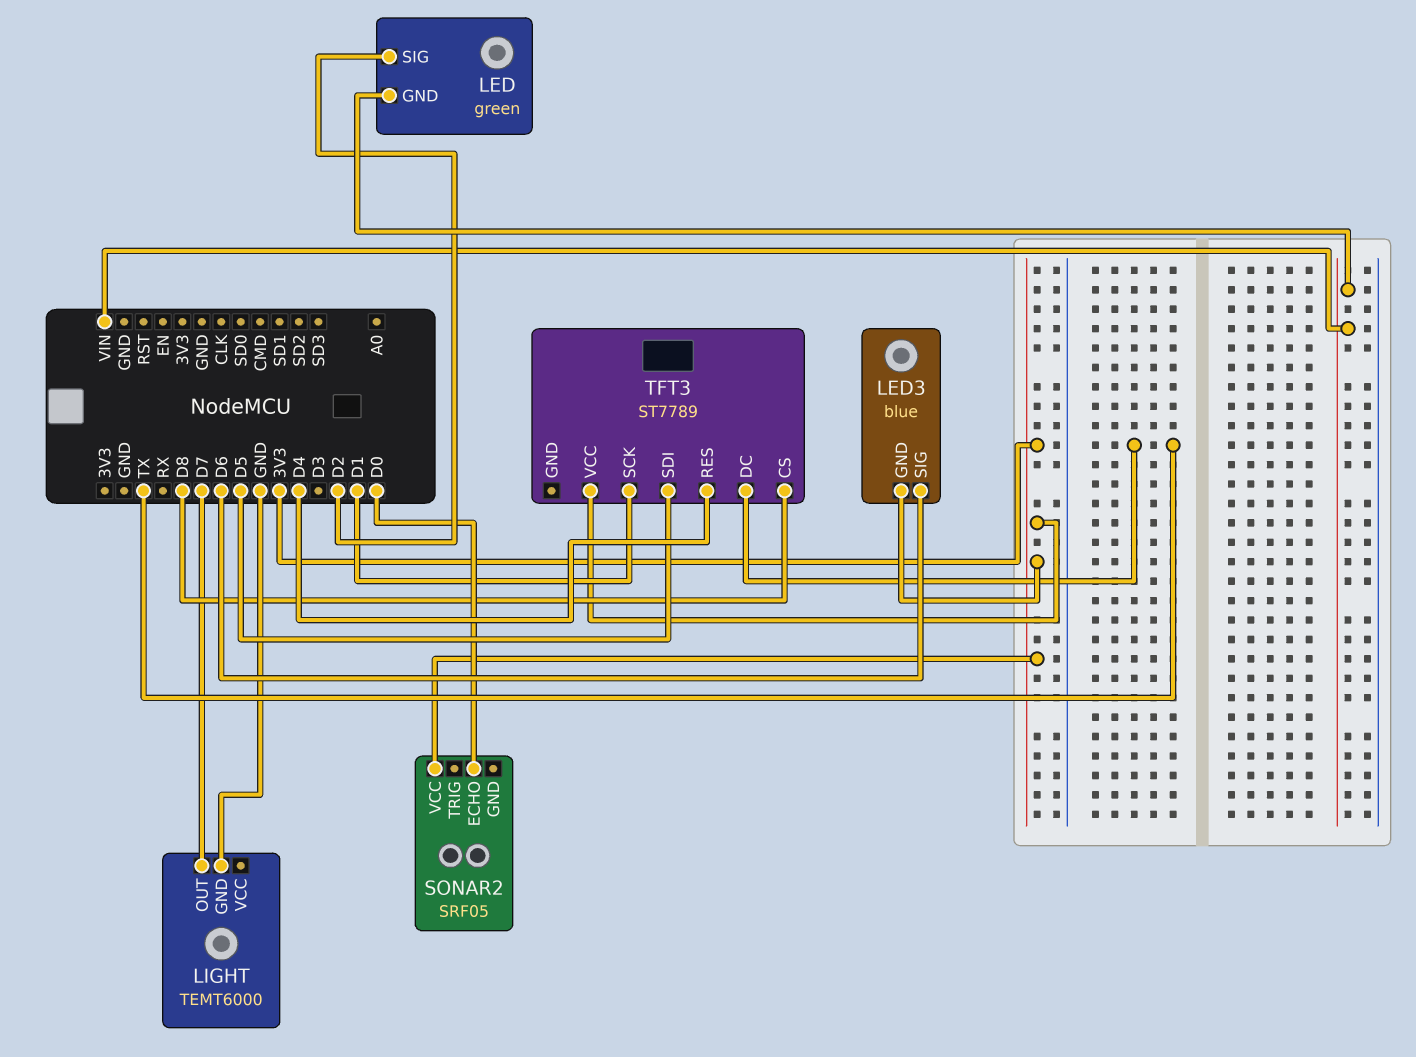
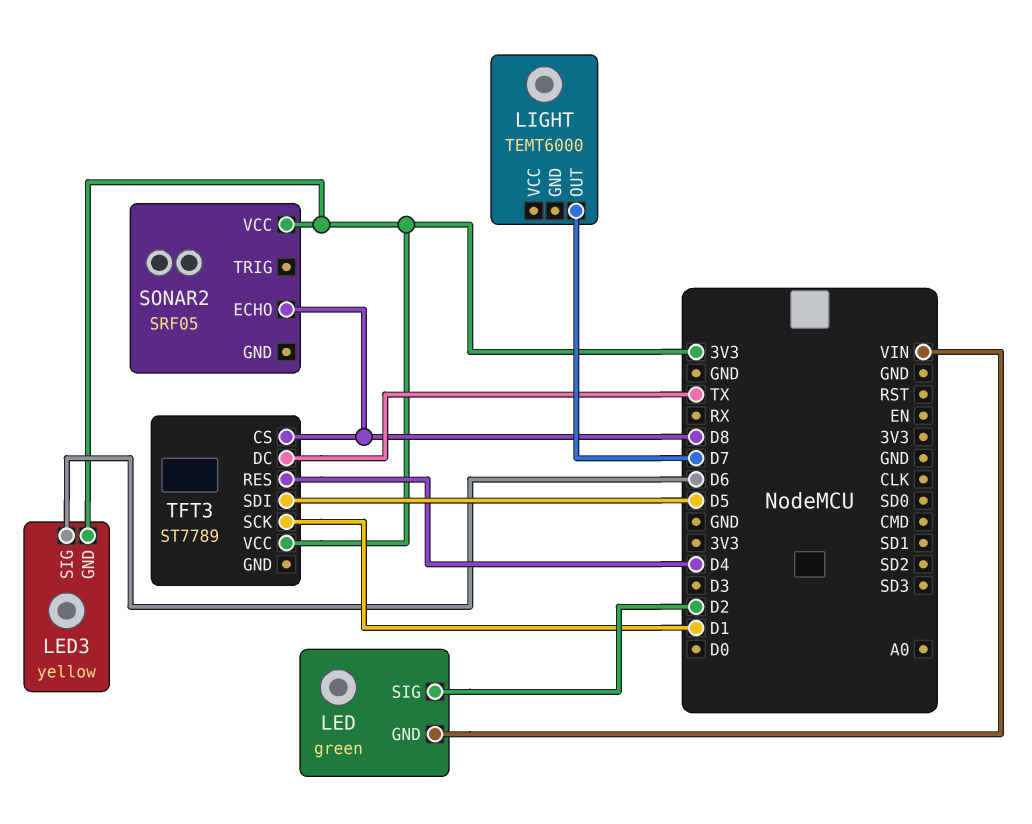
LED3: blue -> yellow
LIGHT pin GND: GND -> none
SONAR2 pin ECHO: D0 -> D8

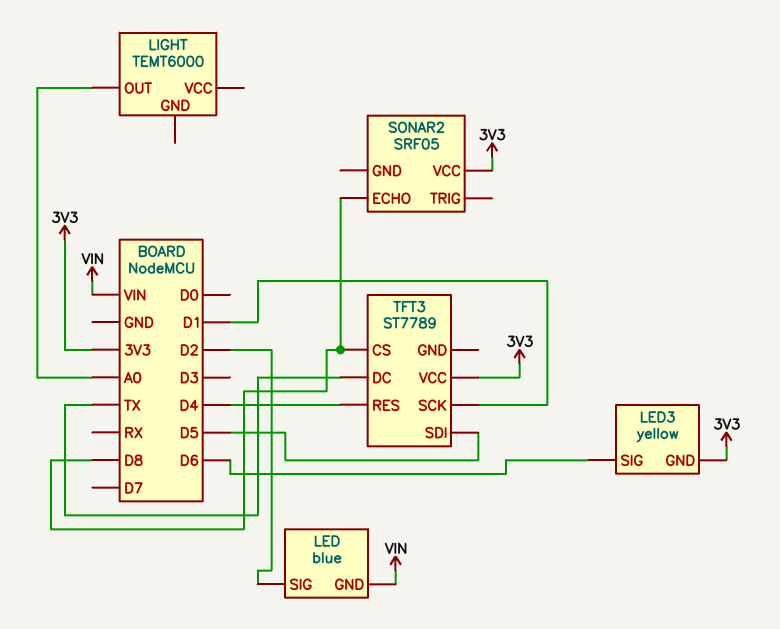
LED: green -> blue
LIGHT pin OUT: D7 -> A0

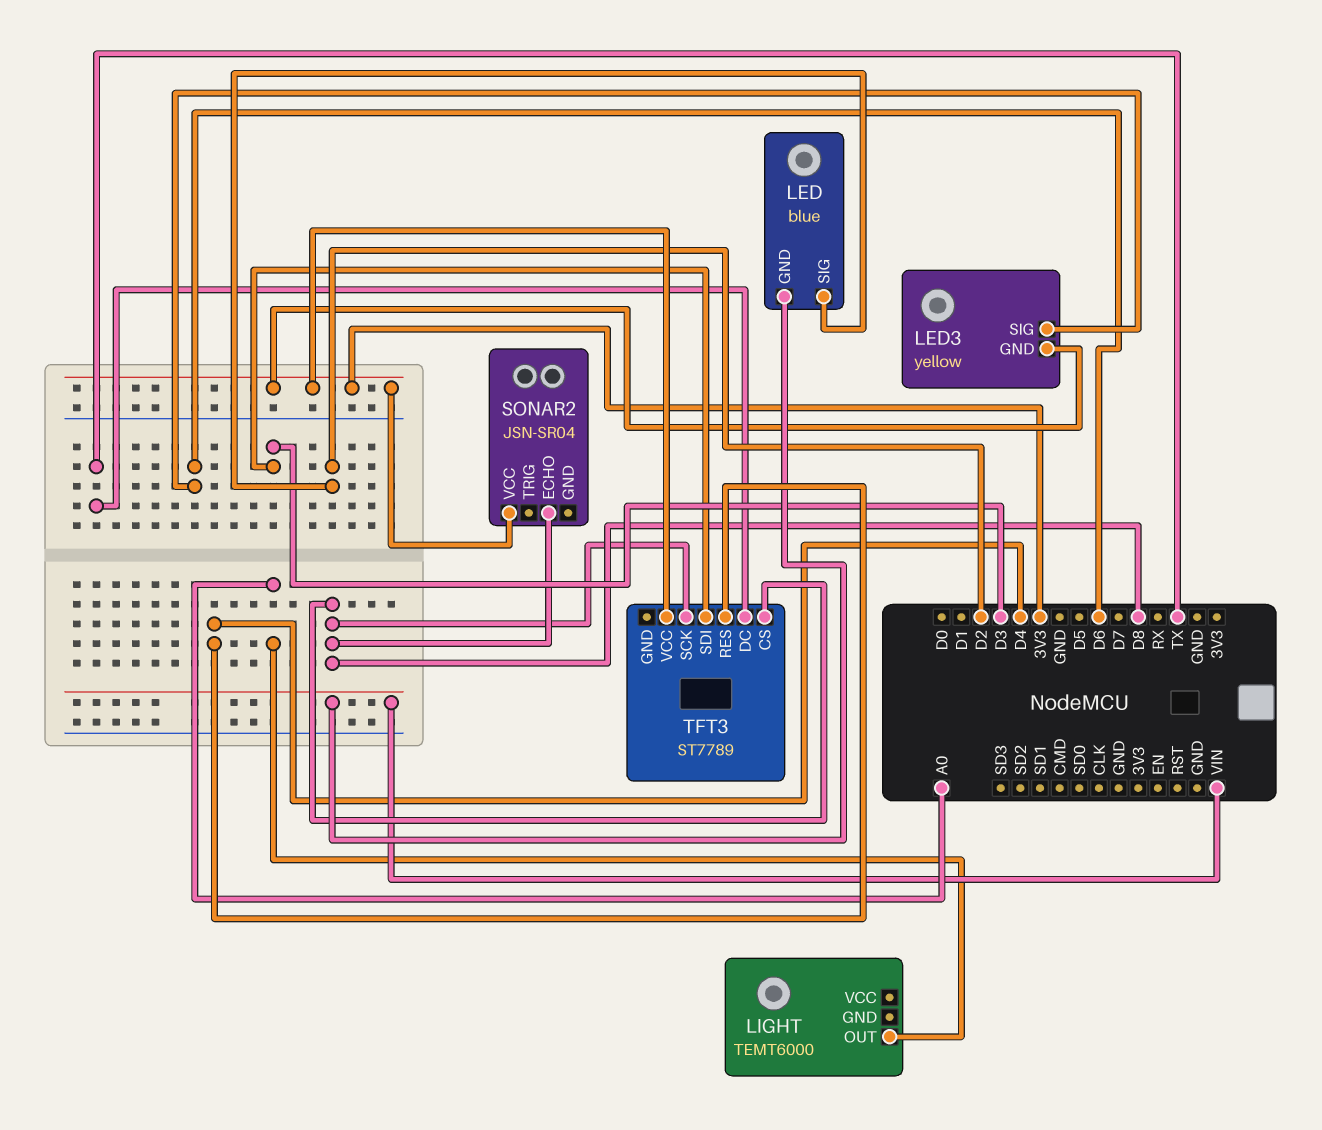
SONAR2: SRF05 -> JSN-SR04
TFT3 pin SCK: D1 -> D8
TFT3 pin SDI: D5 -> D3

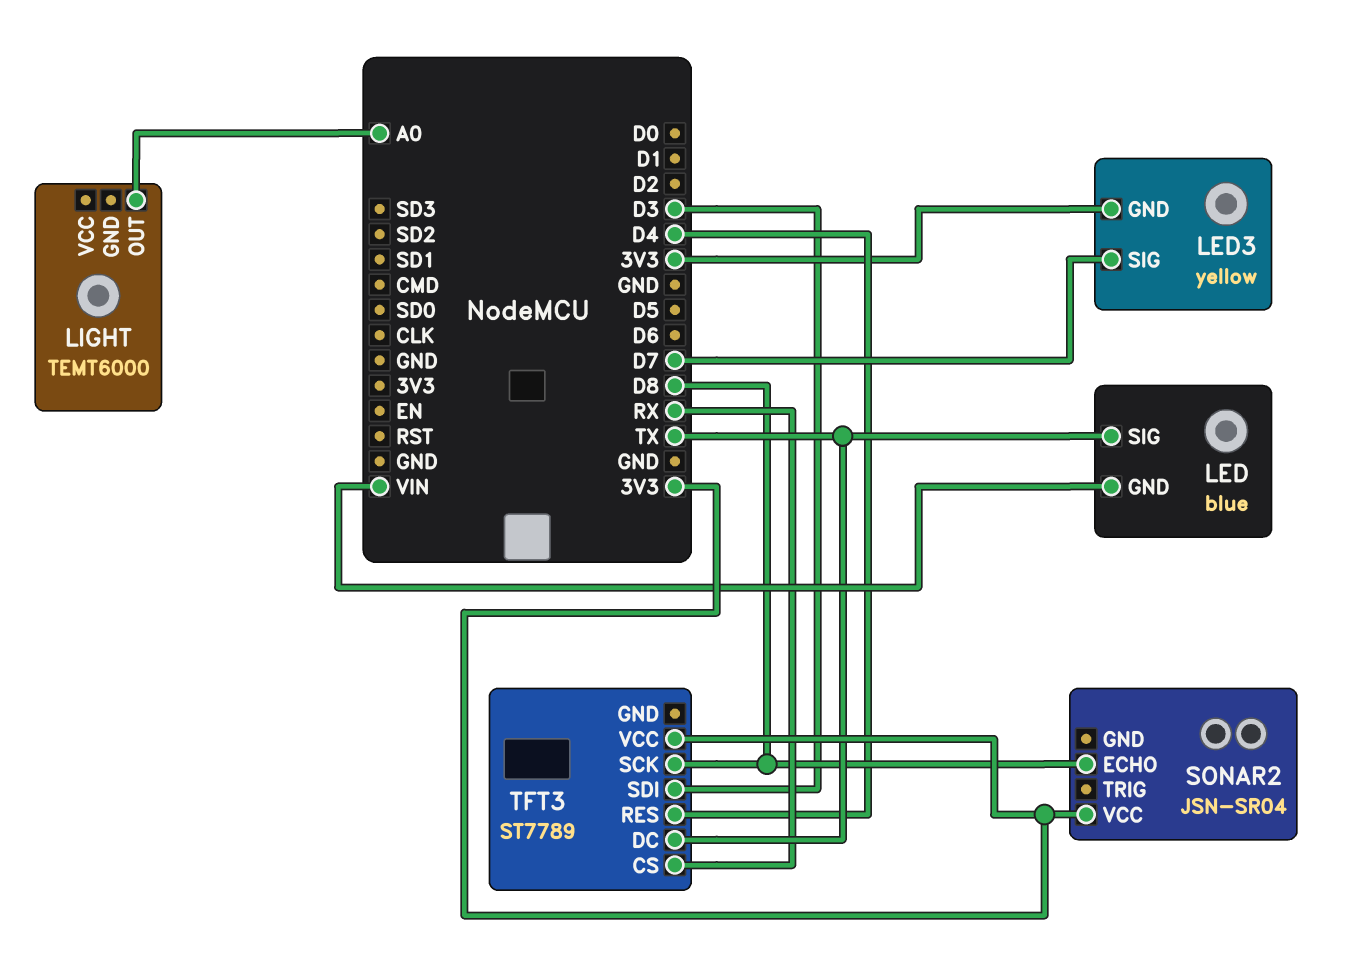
LED pin SIG: D2 -> TX
LED3 pin SIG: D6 -> D7
TFT3 pin CS: D8 -> RX

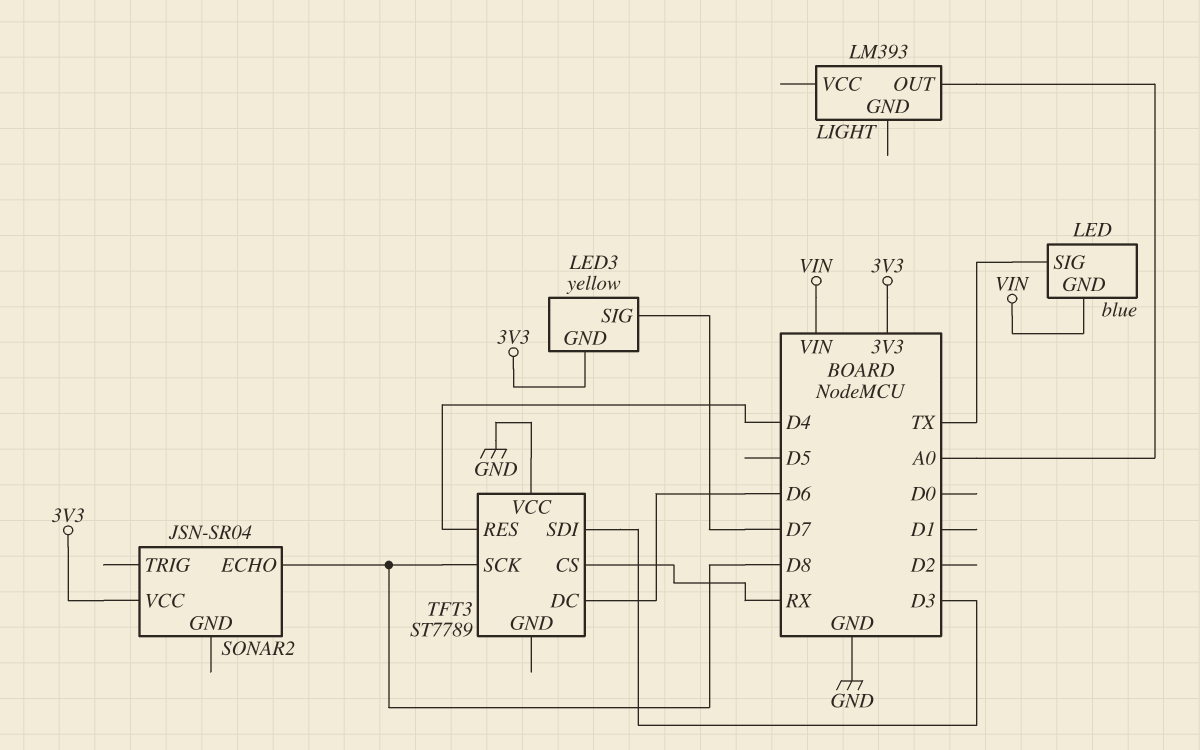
LIGHT: TEMT6000 -> LM393
TFT3 pin DC: TX -> D6
TFT3 pin VCC: 3V3 -> GND

